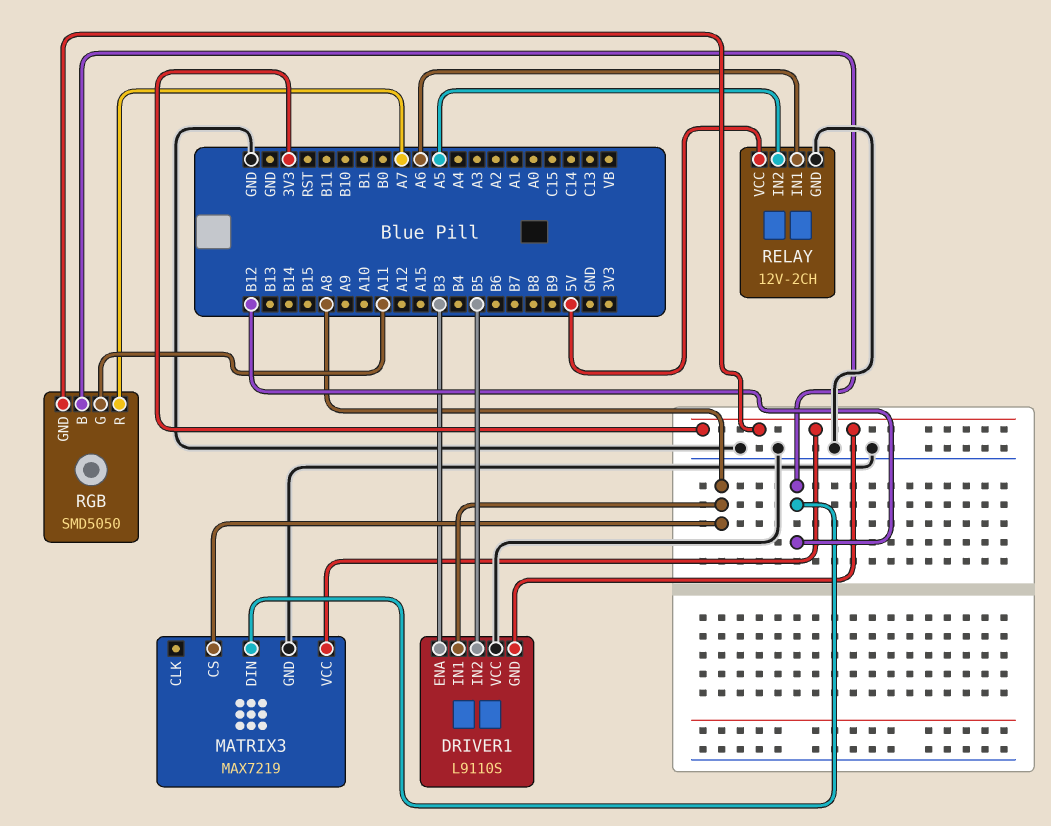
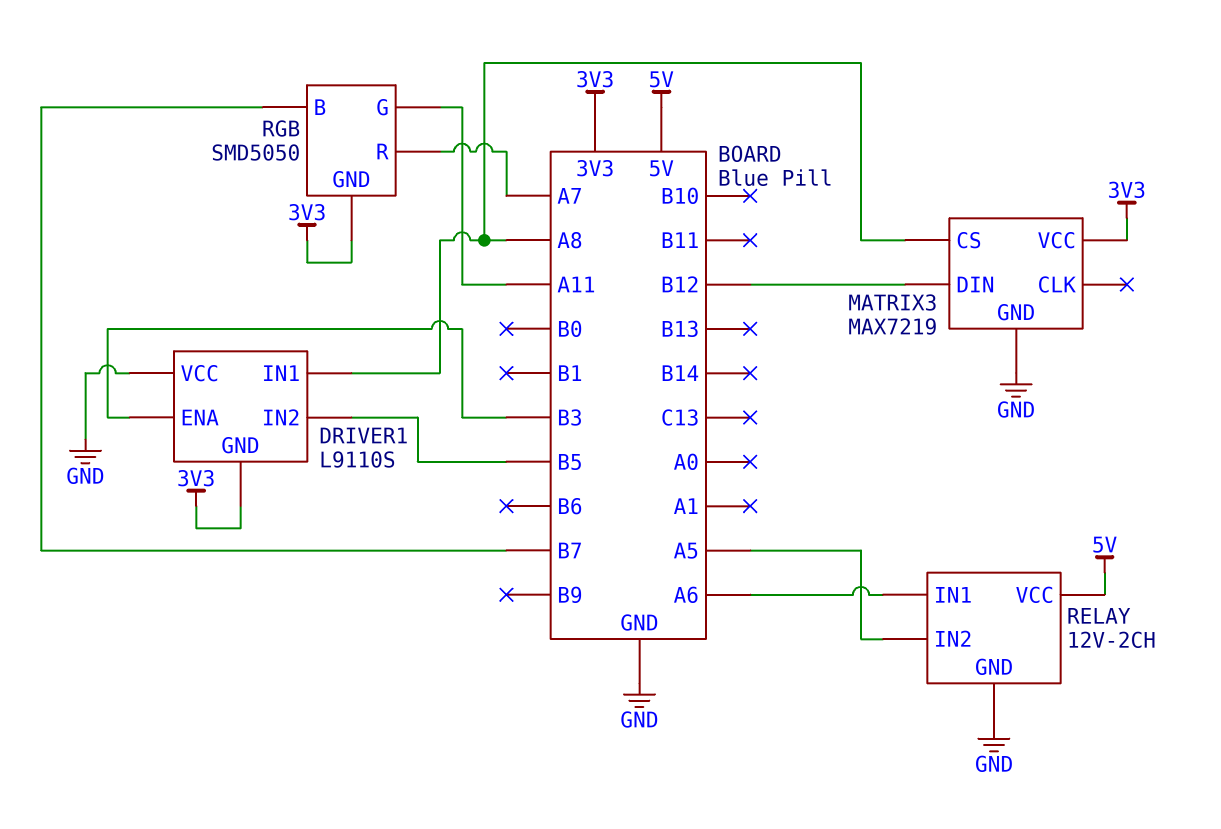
RGB pin B: B12 -> B7

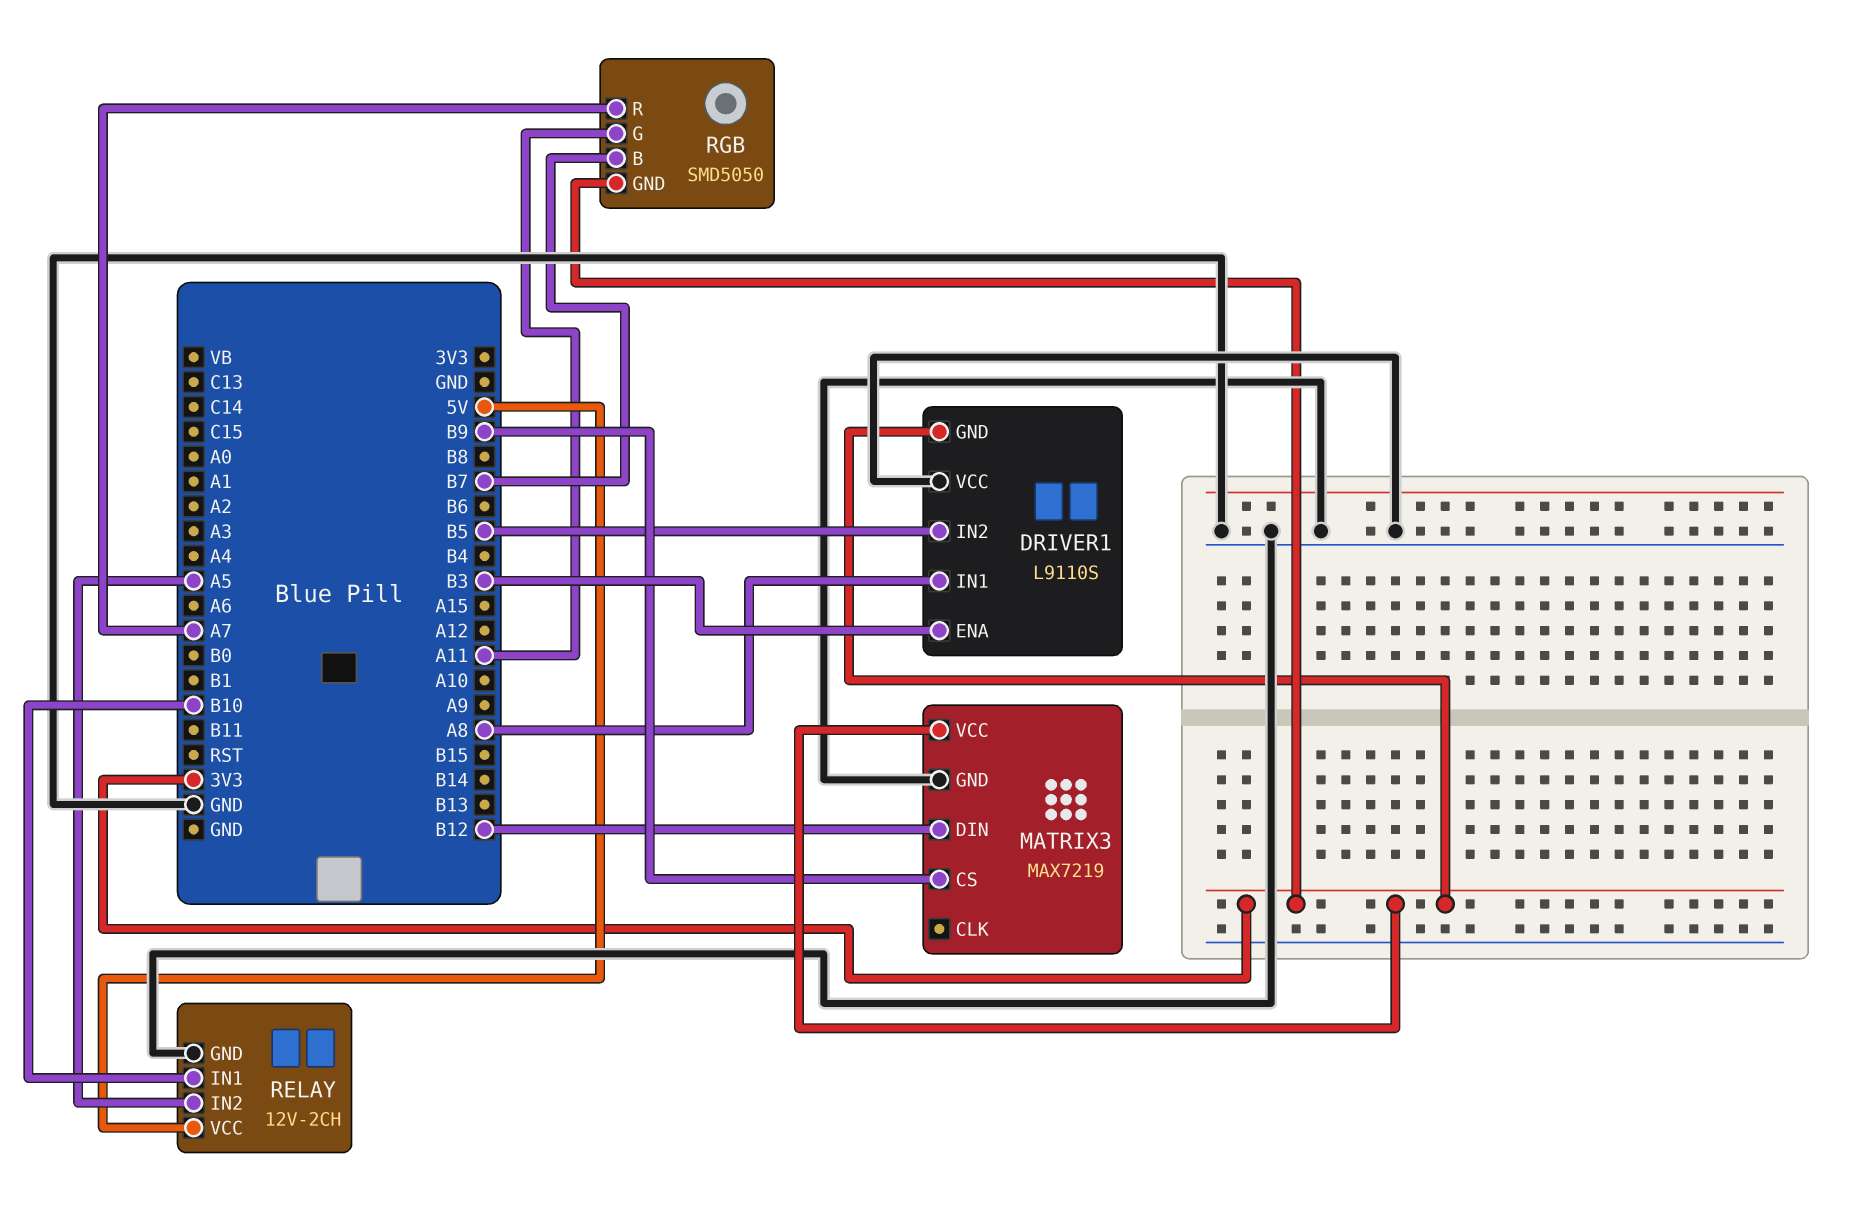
MATRIX3 pin CS: A8 -> B9
RELAY pin IN1: A6 -> B10

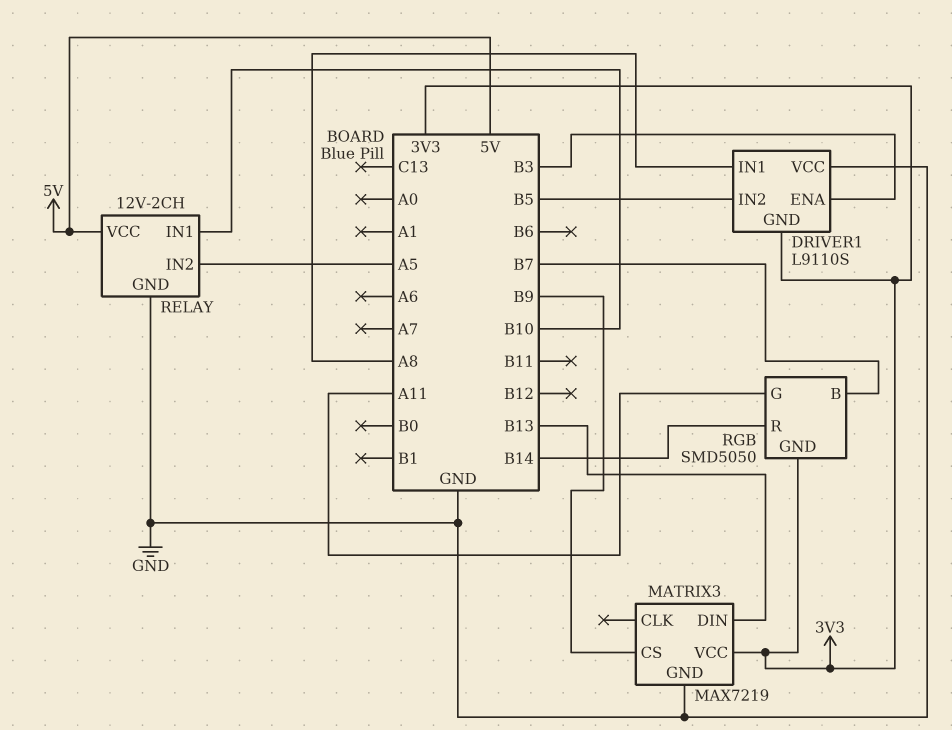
MATRIX3 pin DIN: B12 -> B13
RGB pin R: A7 -> B14

